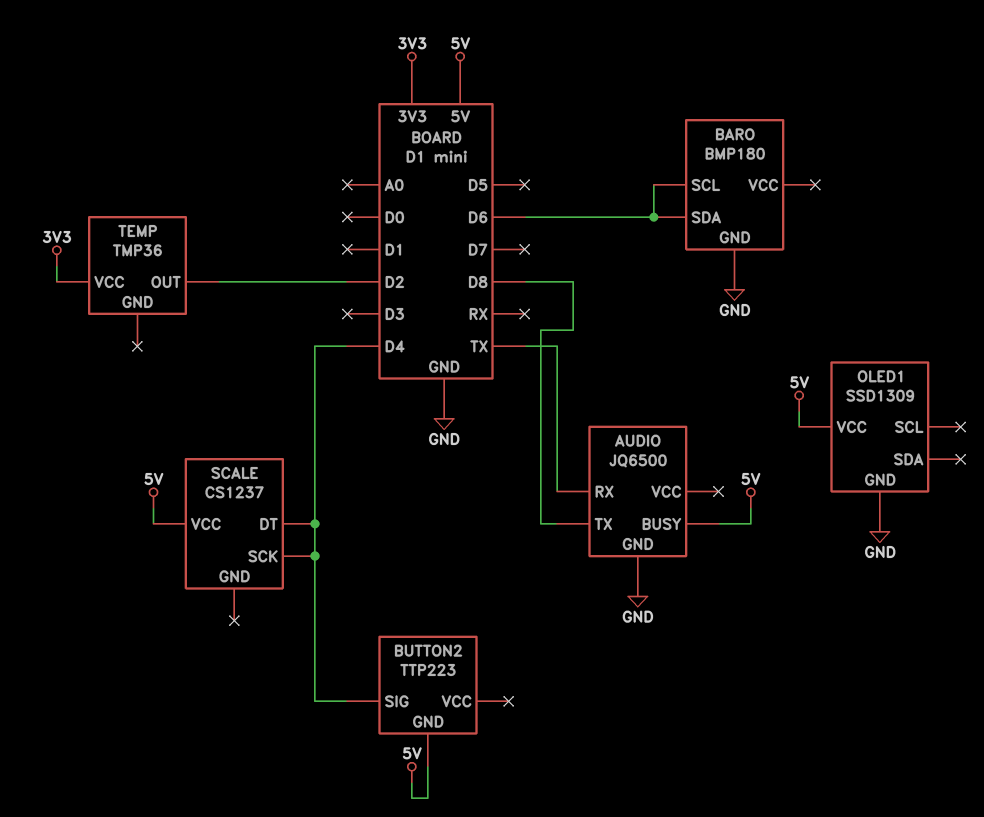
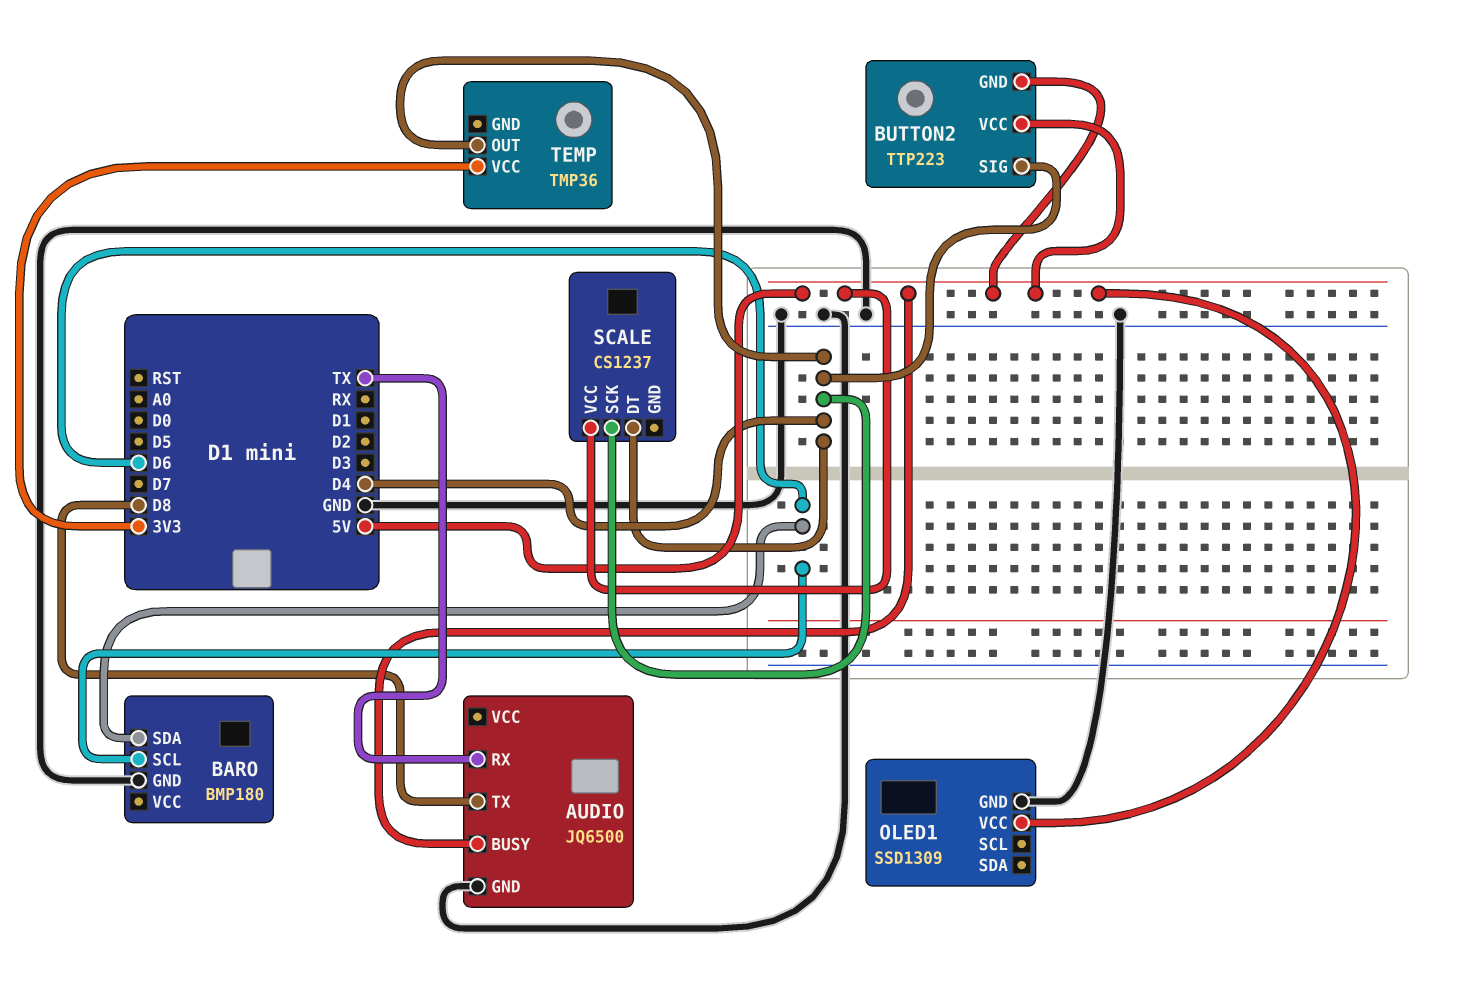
BUTTON2 pin VCC: none -> 5V
TEMP pin OUT: D2 -> D4

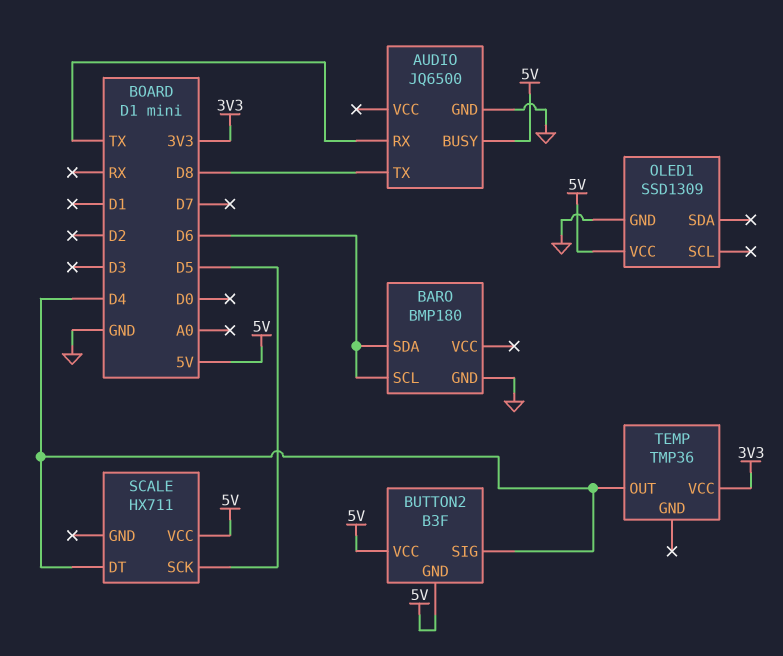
BUTTON2: TTP223 -> B3F
SCALE: CS1237 -> HX711
SCALE pin SCK: D4 -> D5

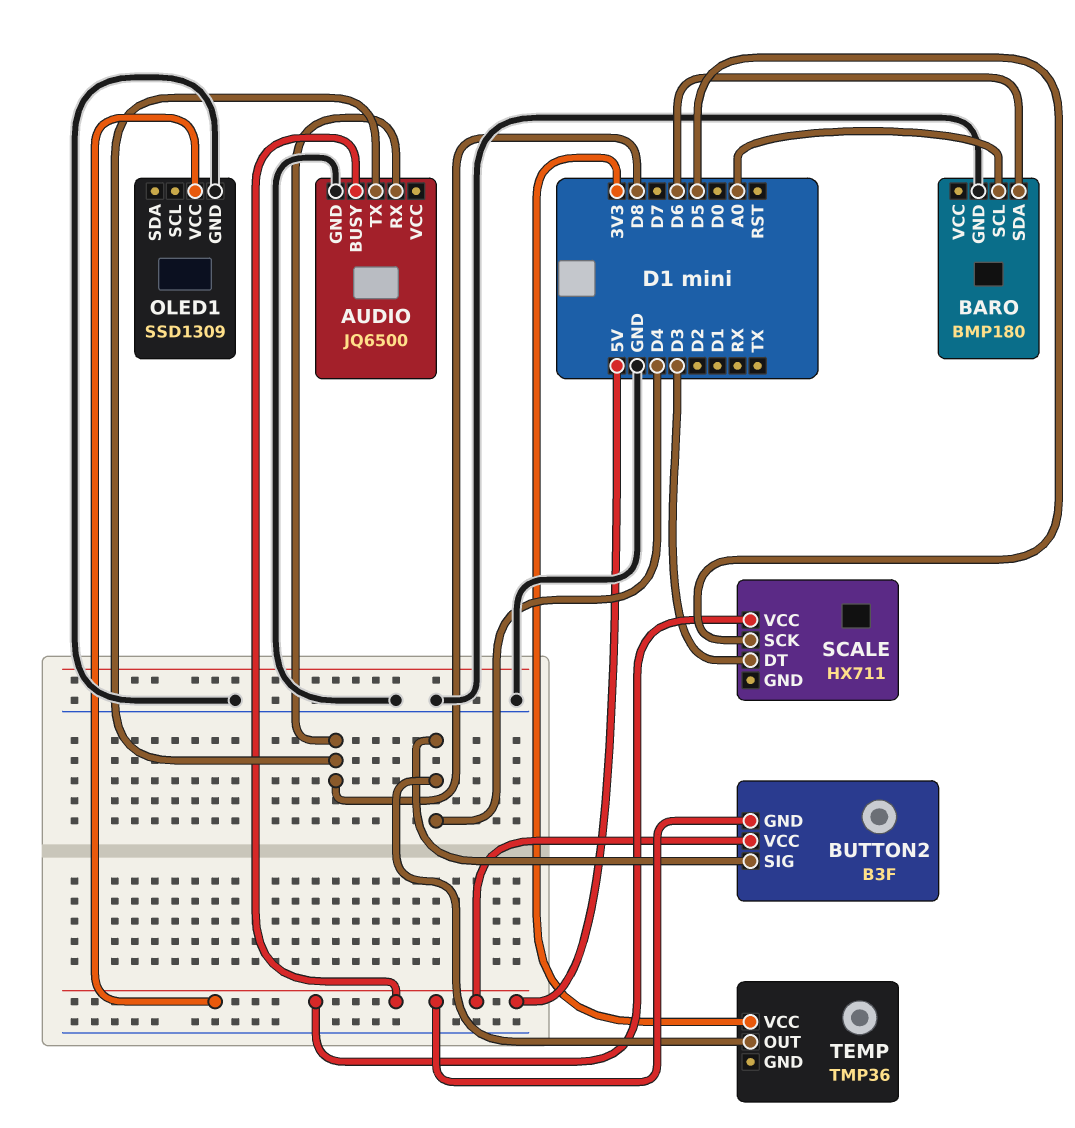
AUDIO pin RX: TX -> D8
BARO pin SCL: D6 -> A0
SCALE pin DT: D4 -> D3

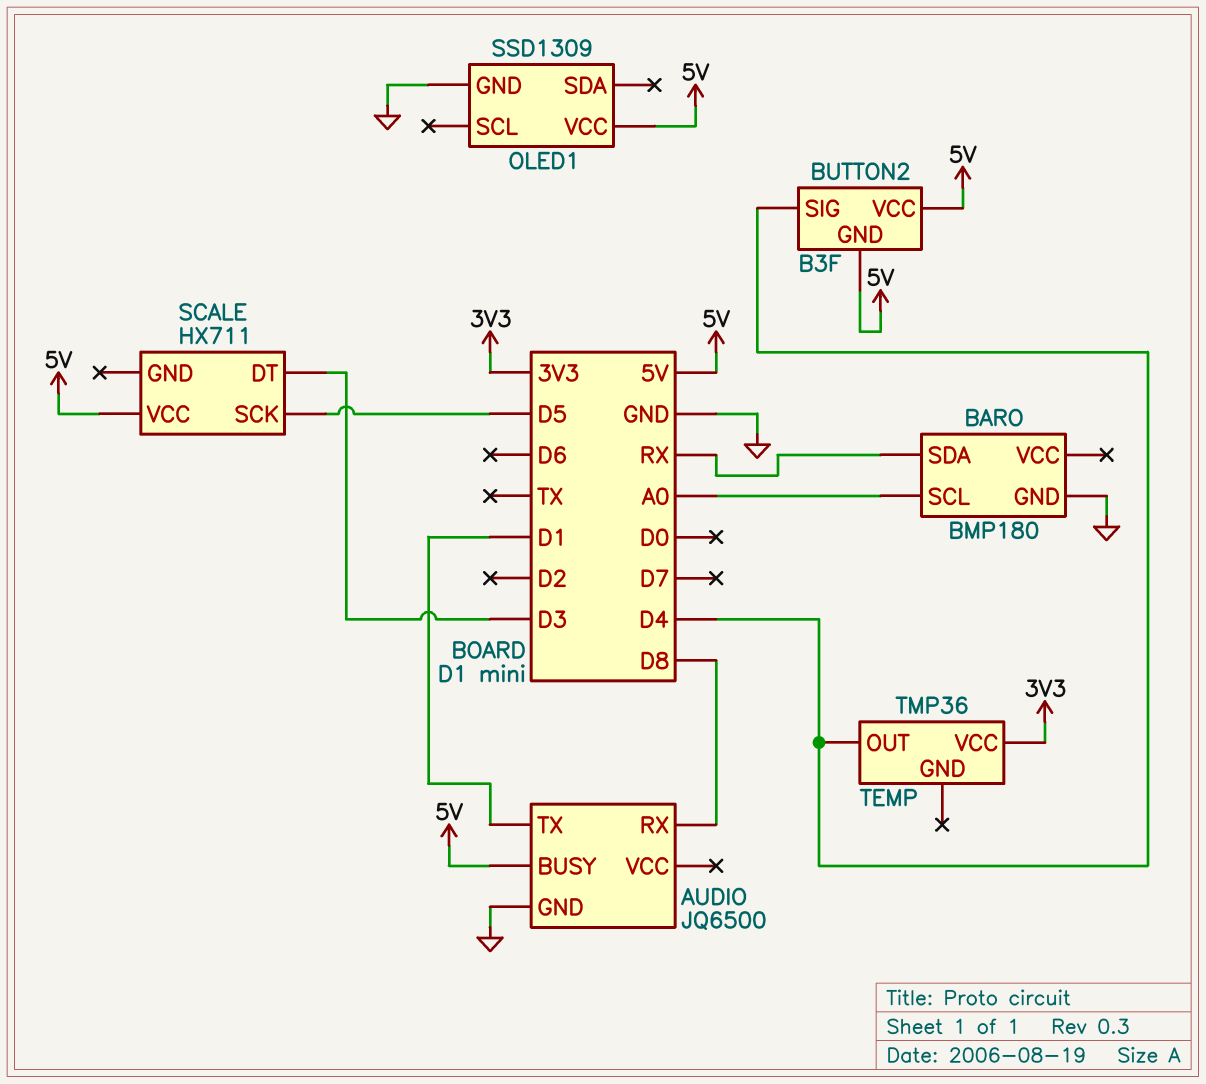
AUDIO pin TX: D8 -> D1
BARO pin SDA: D6 -> RX

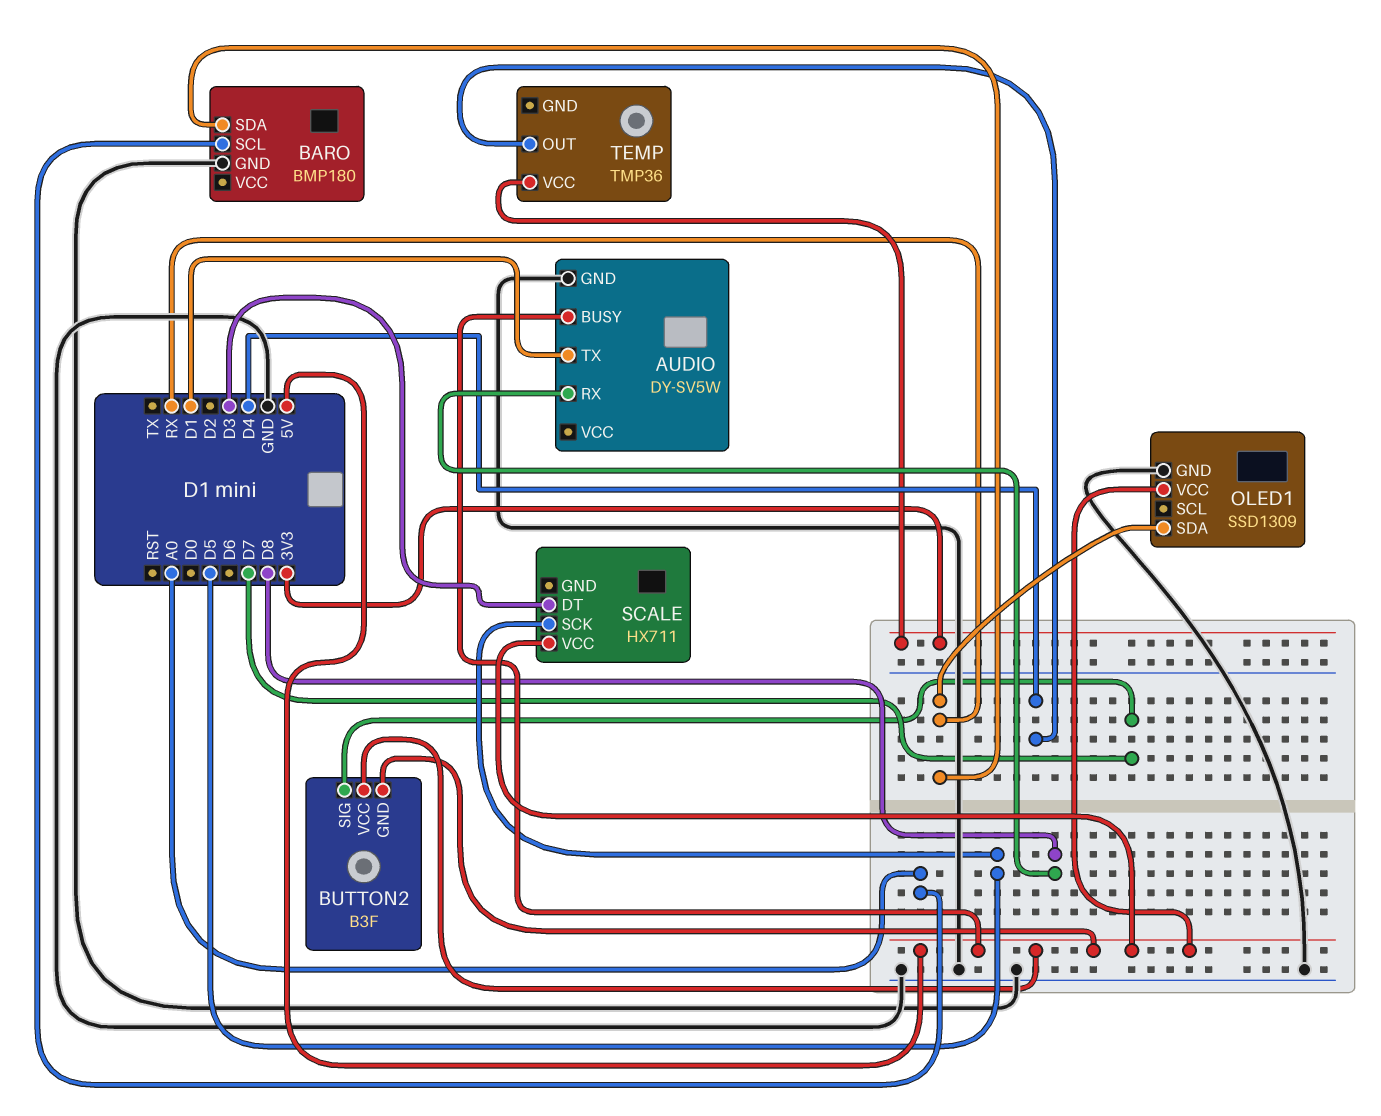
AUDIO: JQ6500 -> DY-SV5W
BUTTON2 pin SIG: D4 -> D7
OLED1 pin SDA: none -> RX

